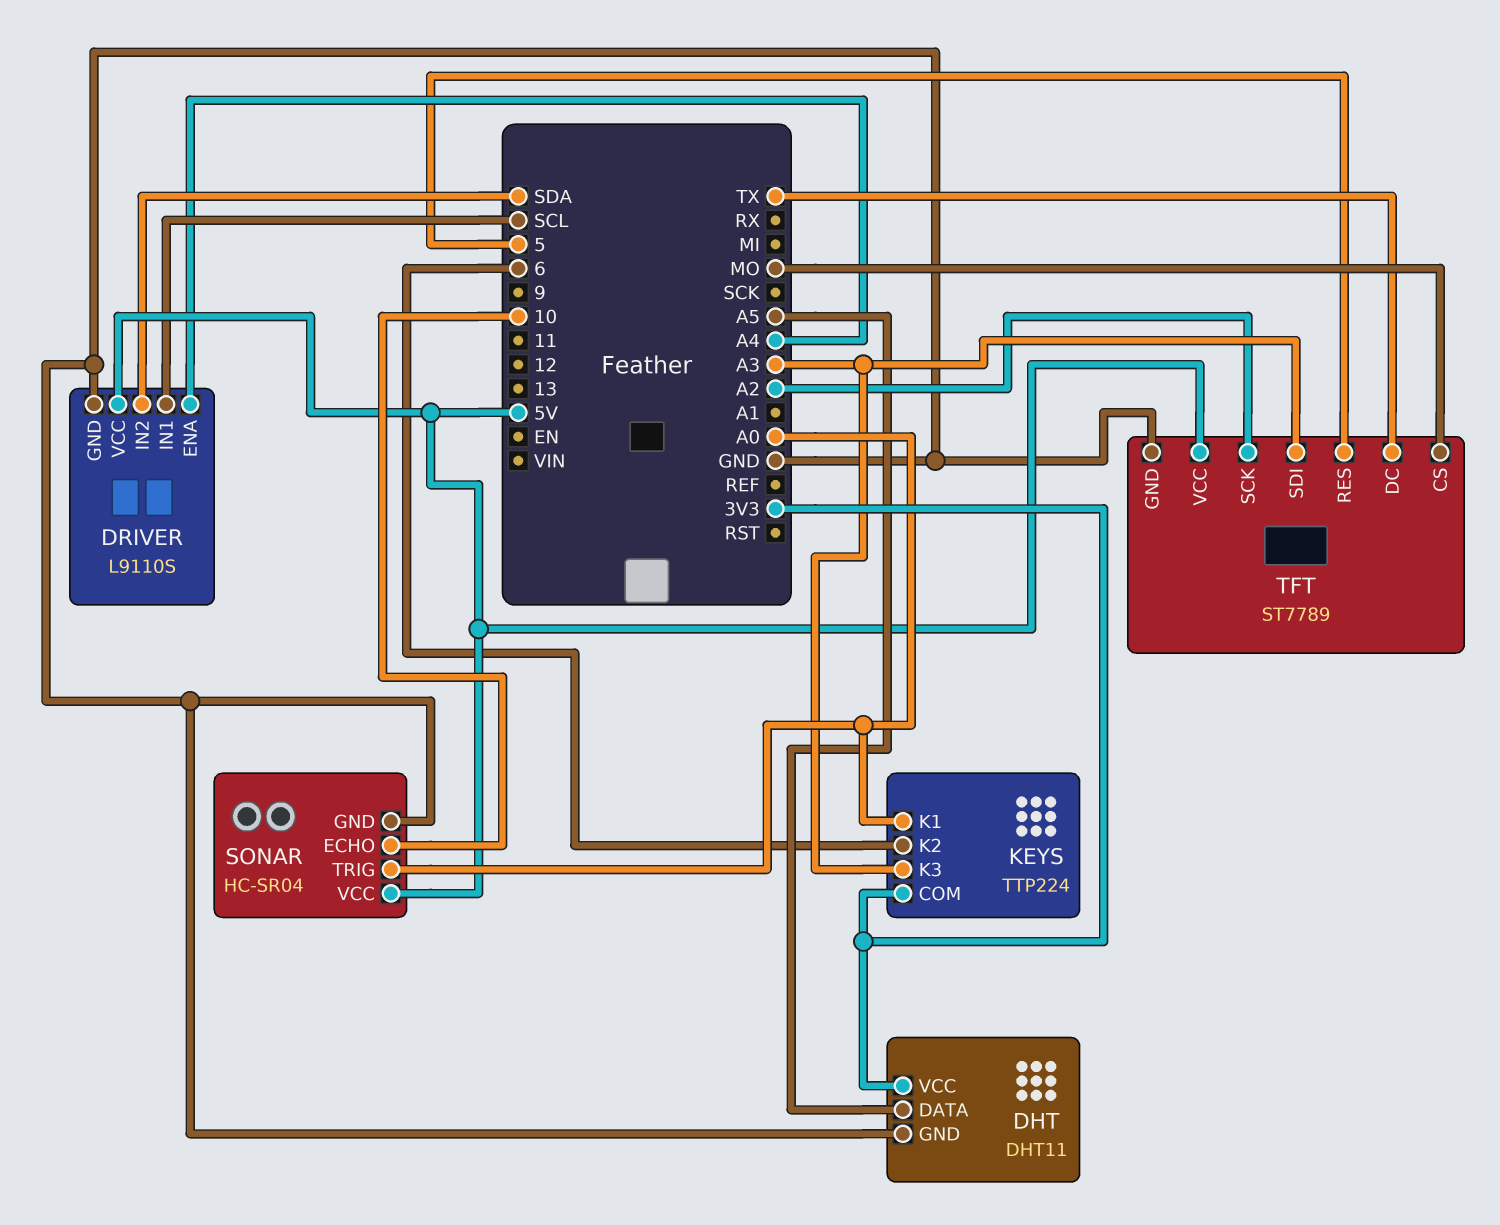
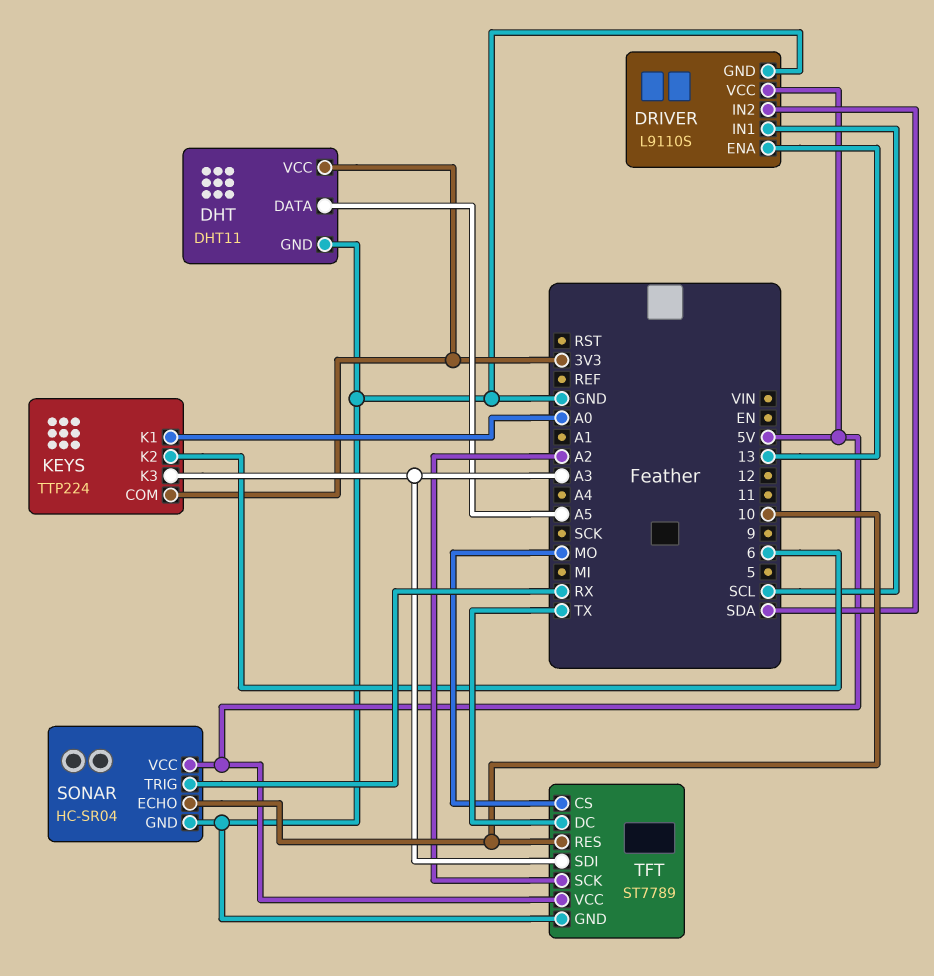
DRIVER pin ENA: A4 -> 13
SONAR pin TRIG: A0 -> RX
TFT pin RES: 5 -> 10

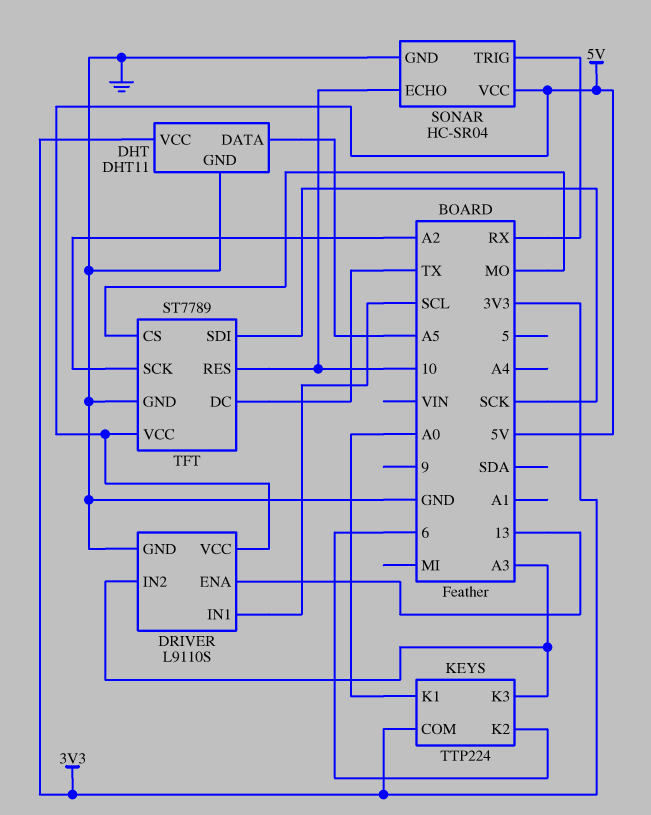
DRIVER pin IN2: SDA -> A3
TFT pin SDI: A3 -> SCK

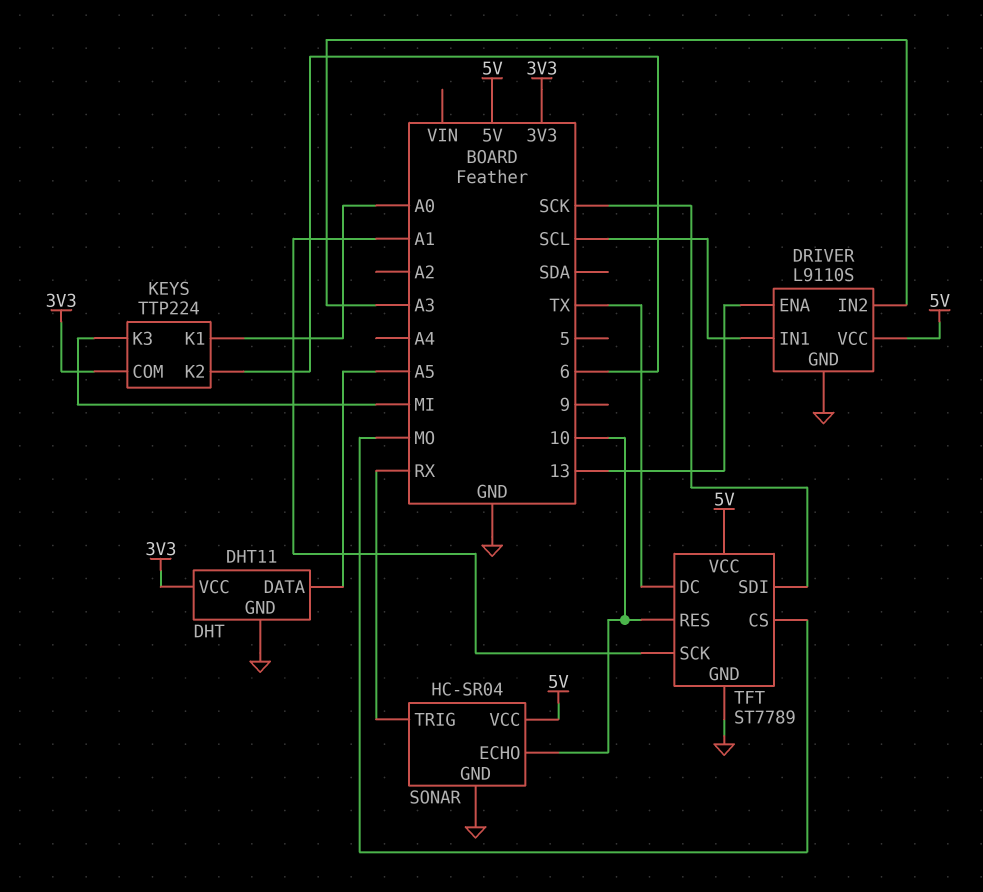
KEYS pin K3: A3 -> MI
TFT pin SCK: A2 -> A1

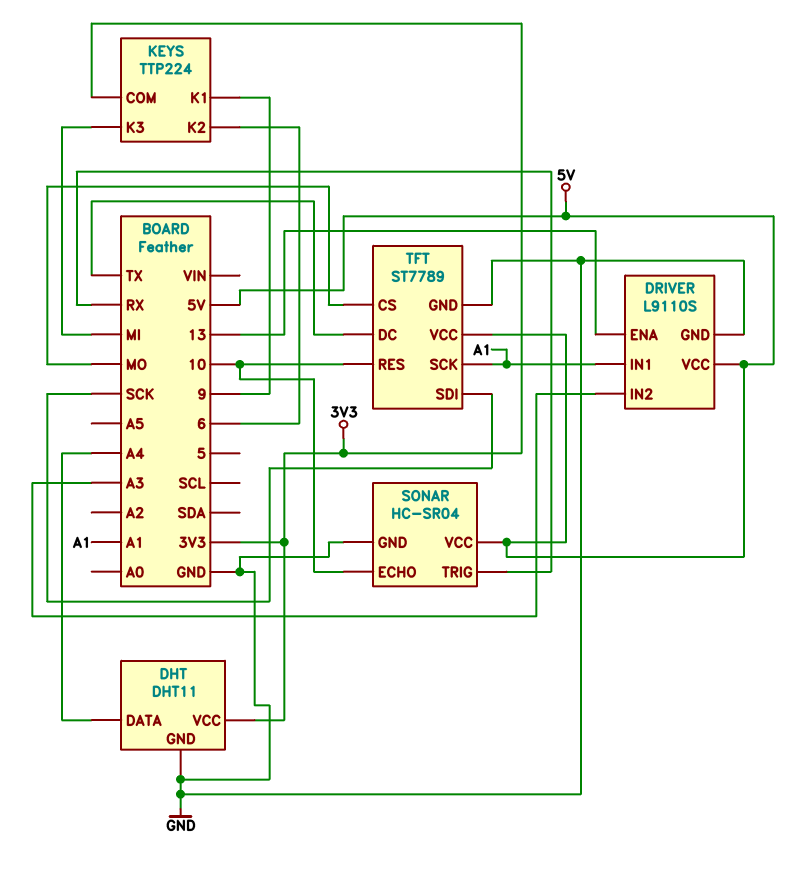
DHT pin DATA: A5 -> A4
DRIVER pin IN1: SCL -> A1
KEYS pin K1: A0 -> 9

